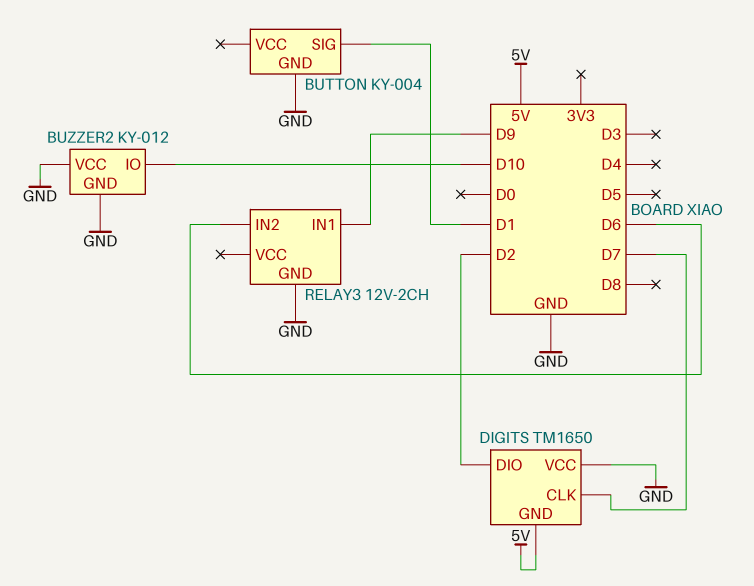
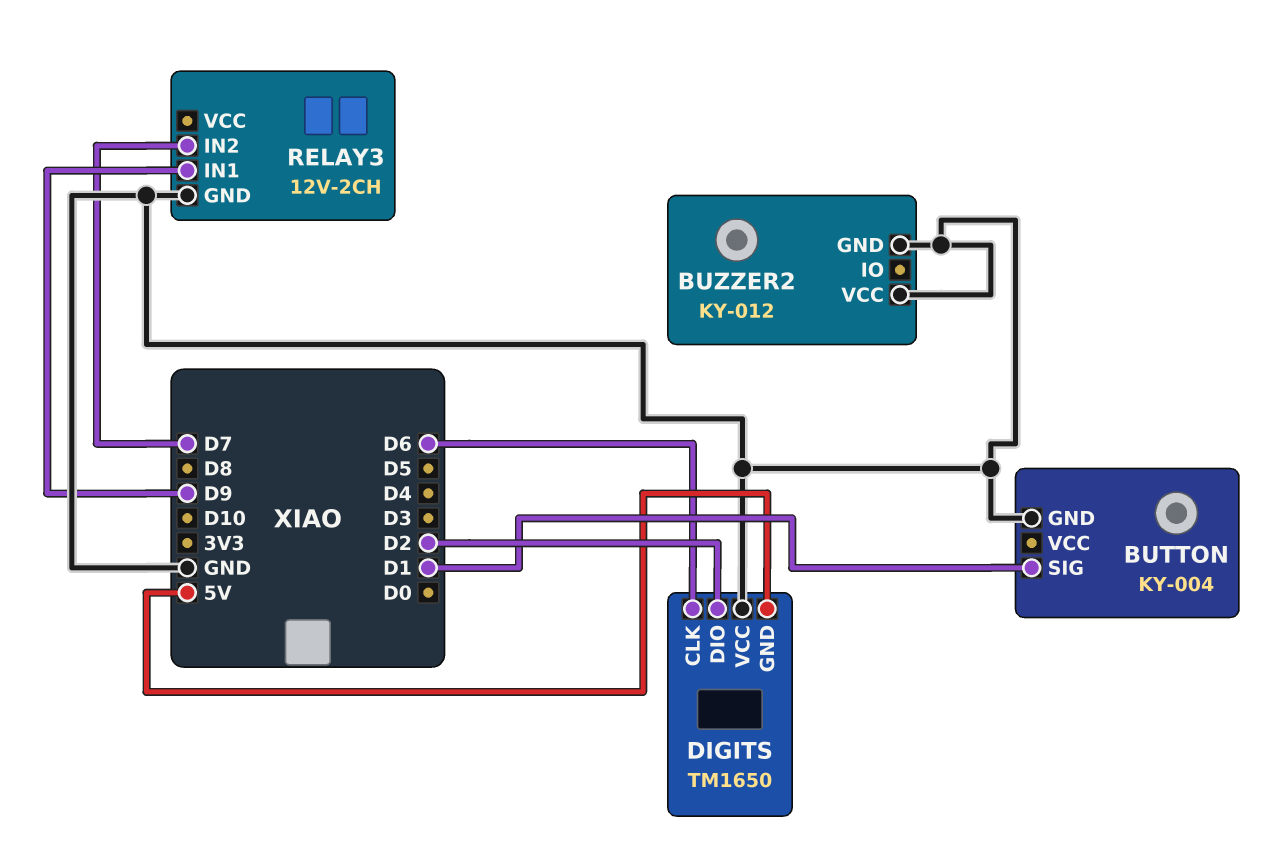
BUZZER2 pin IO: D10 -> none
DIGITS pin CLK: D7 -> D6
RELAY3 pin IN2: D6 -> D7

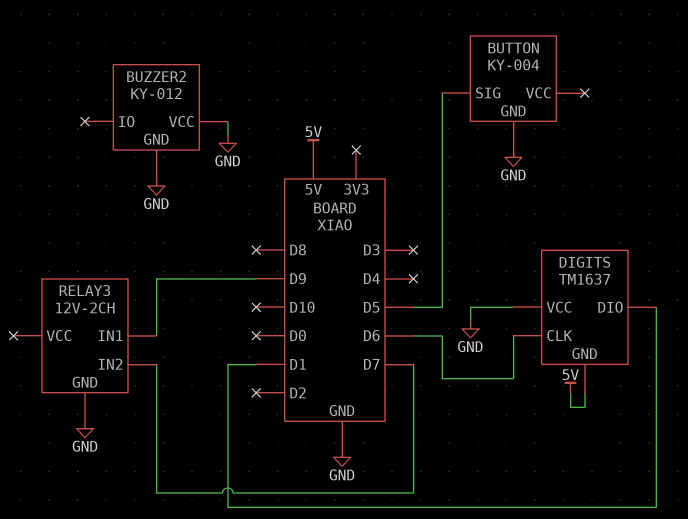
BUTTON pin SIG: D1 -> D5
DIGITS: TM1650 -> TM1637
DIGITS pin DIO: D2 -> D1

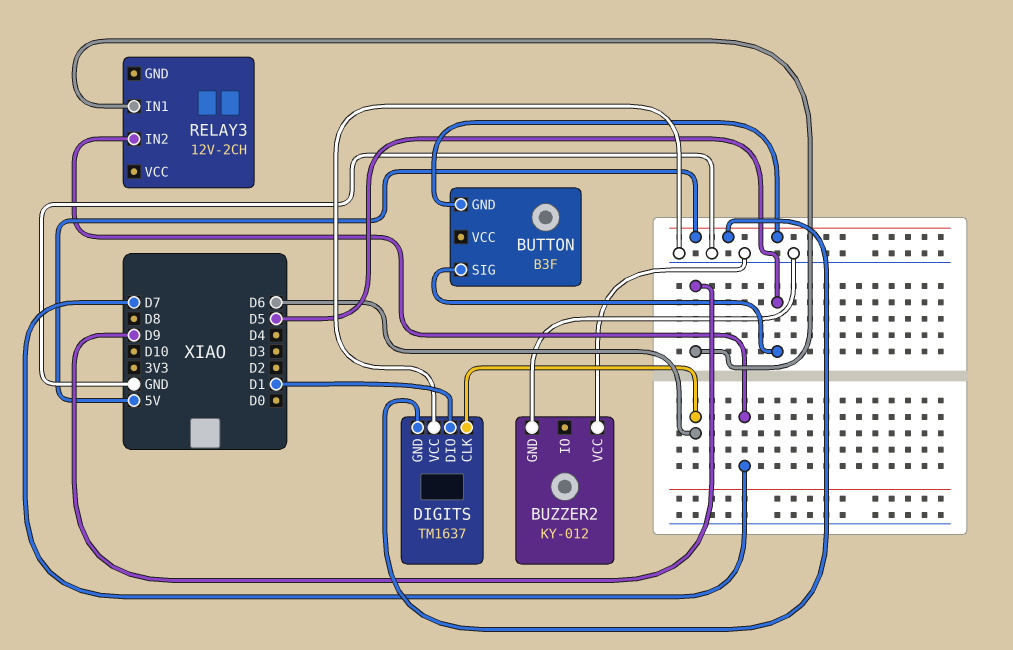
BUTTON: KY-004 -> B3F
BUTTON pin GND: GND -> 5V
RELAY3 pin GND: GND -> none

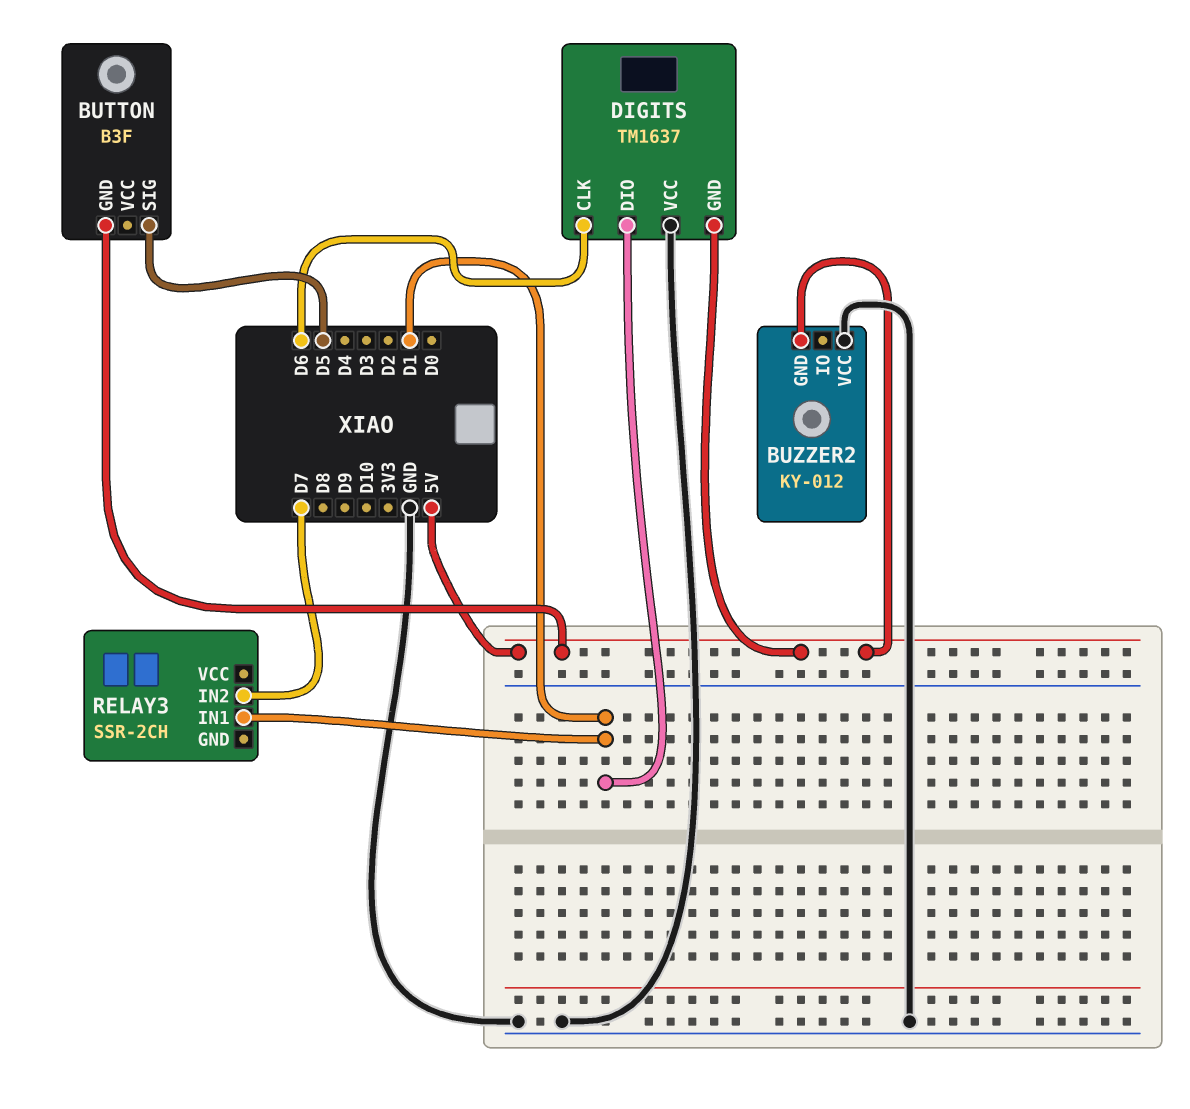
BUZZER2 pin GND: GND -> 5V
RELAY3: 12V-2CH -> SSR-2CH
RELAY3 pin IN1: D9 -> D1

